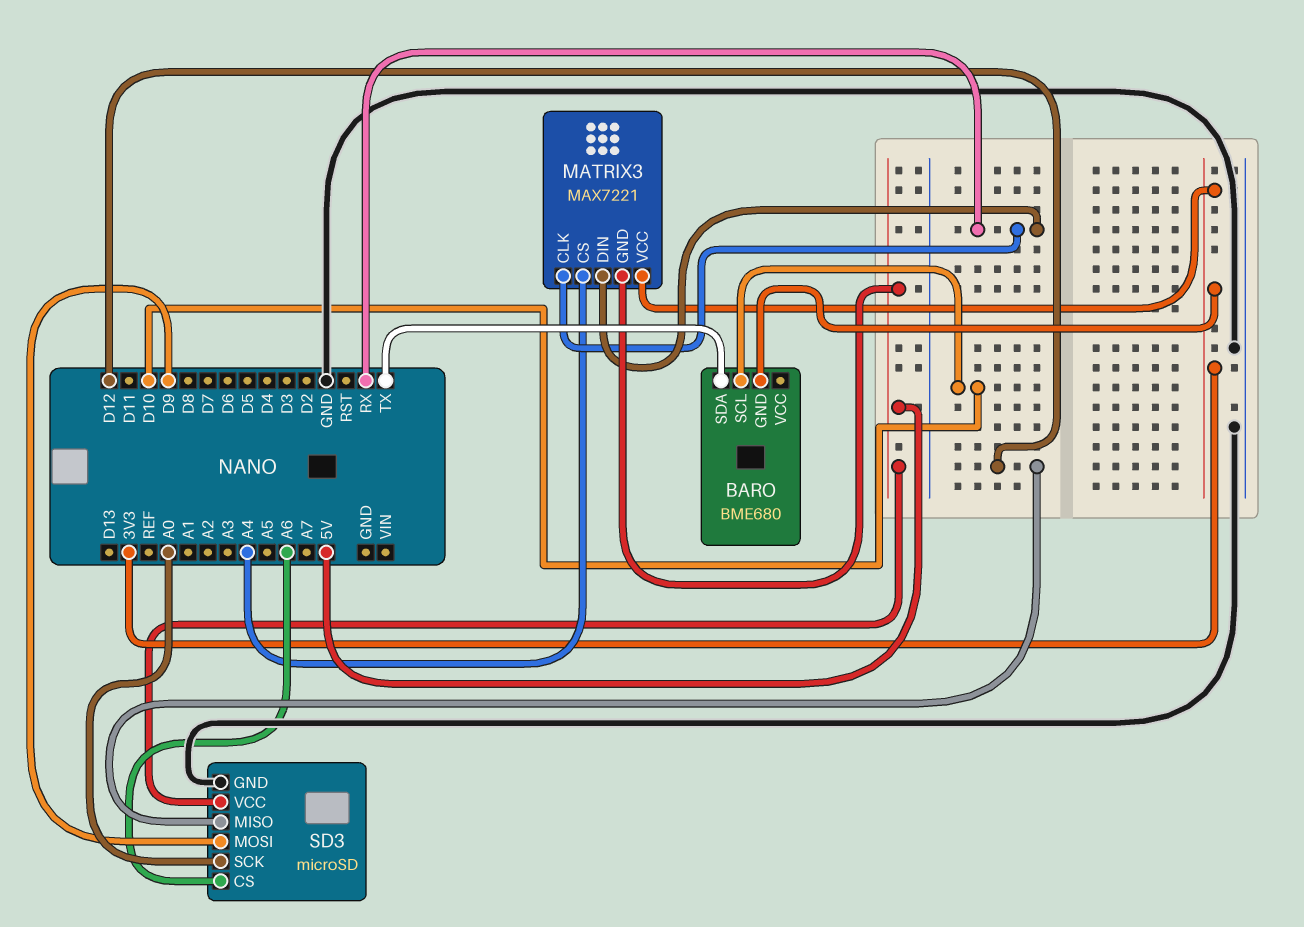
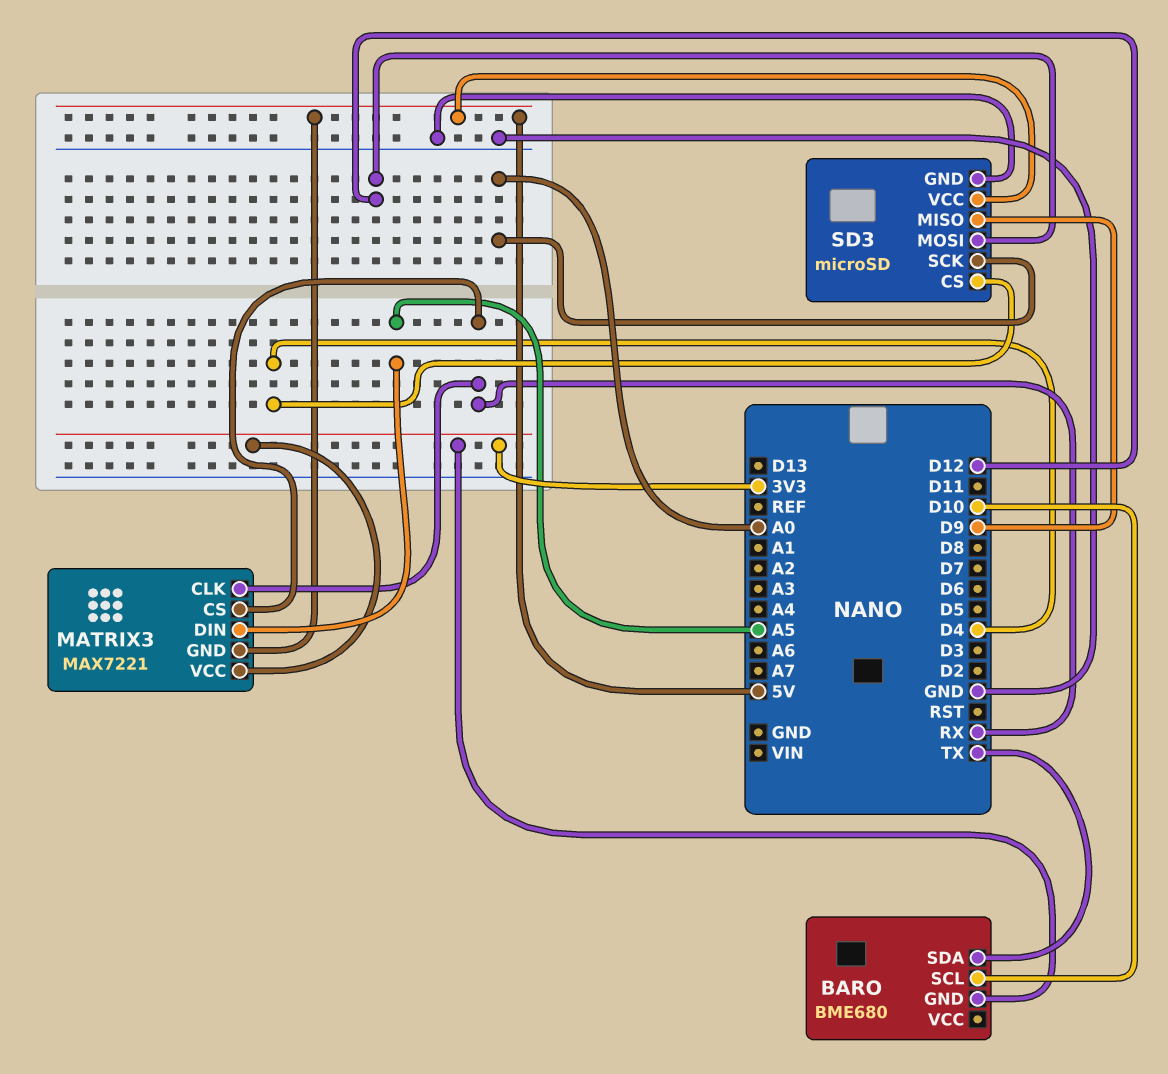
MATRIX3 pin CS: A4 -> RX
MATRIX3 pin DIN: RX -> A5
SD3 pin CS: A6 -> D4
SD3 pin MISO: D12 -> D9
SD3 pin MOSI: D9 -> D12

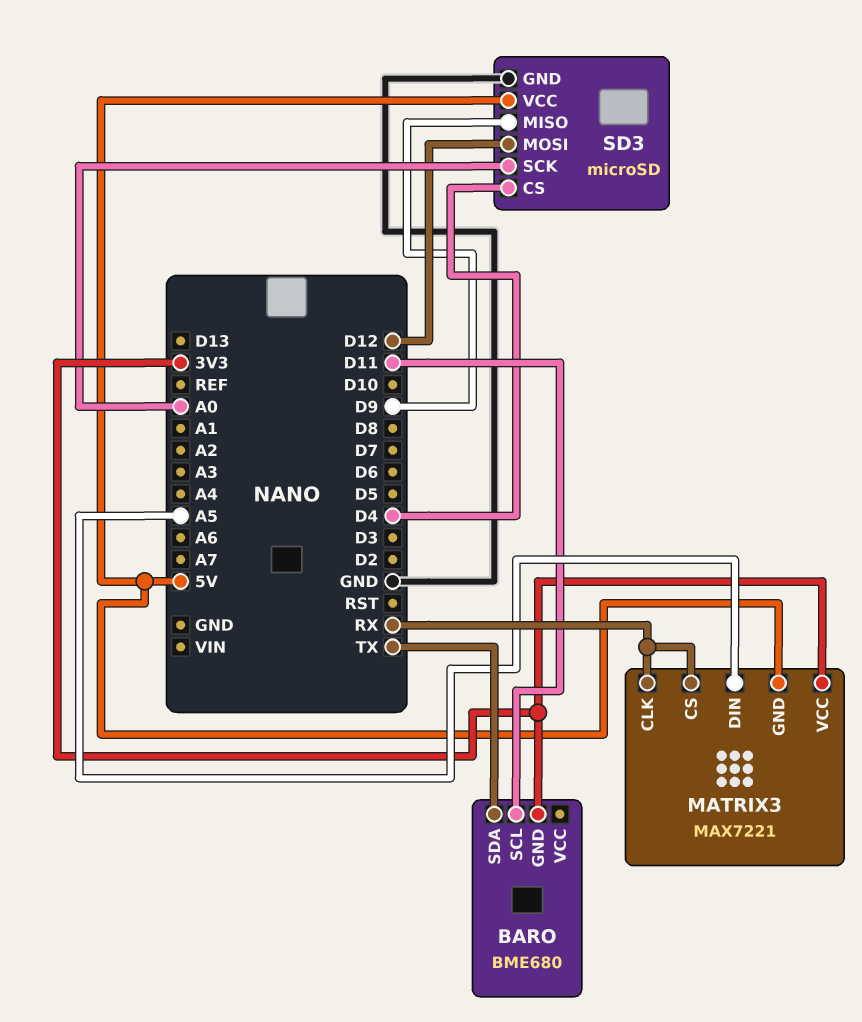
BARO pin SCL: D10 -> D11

